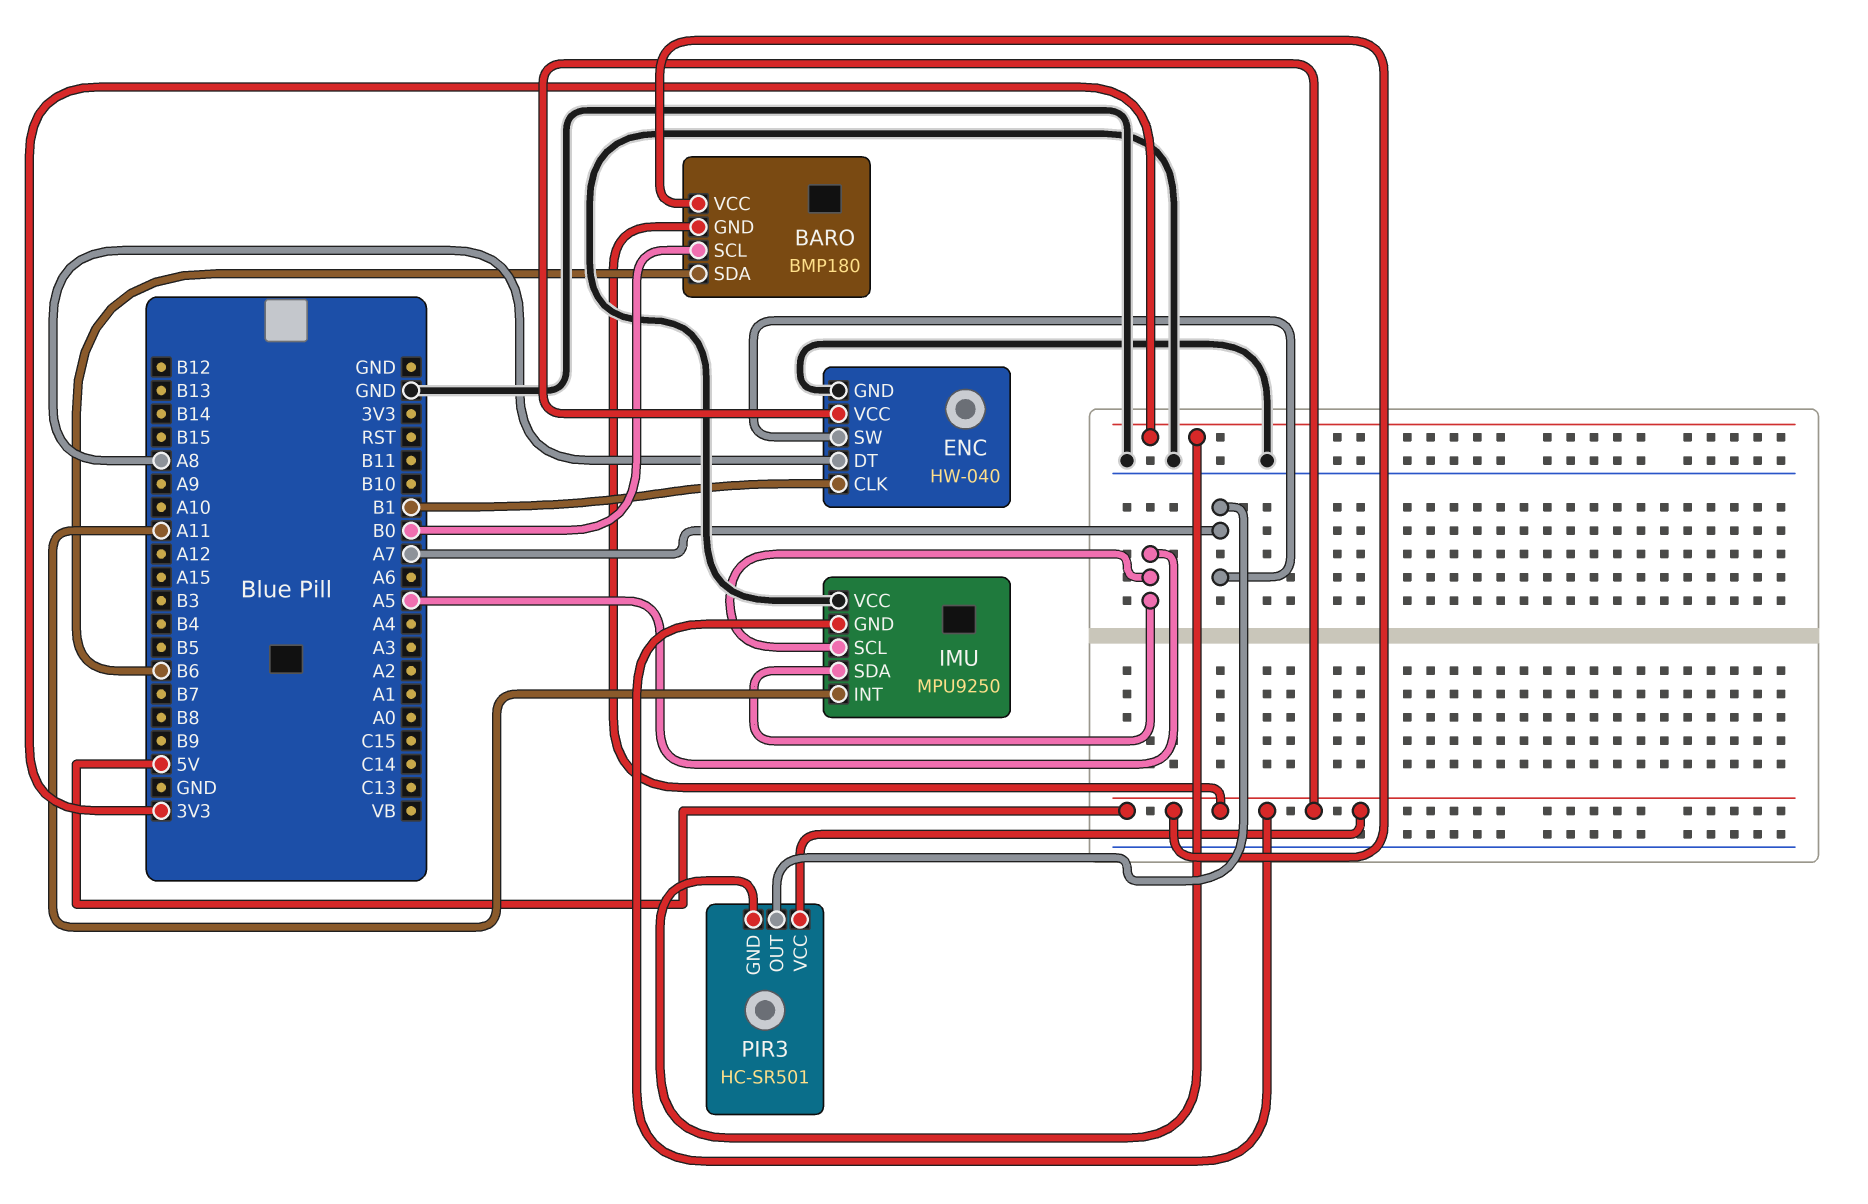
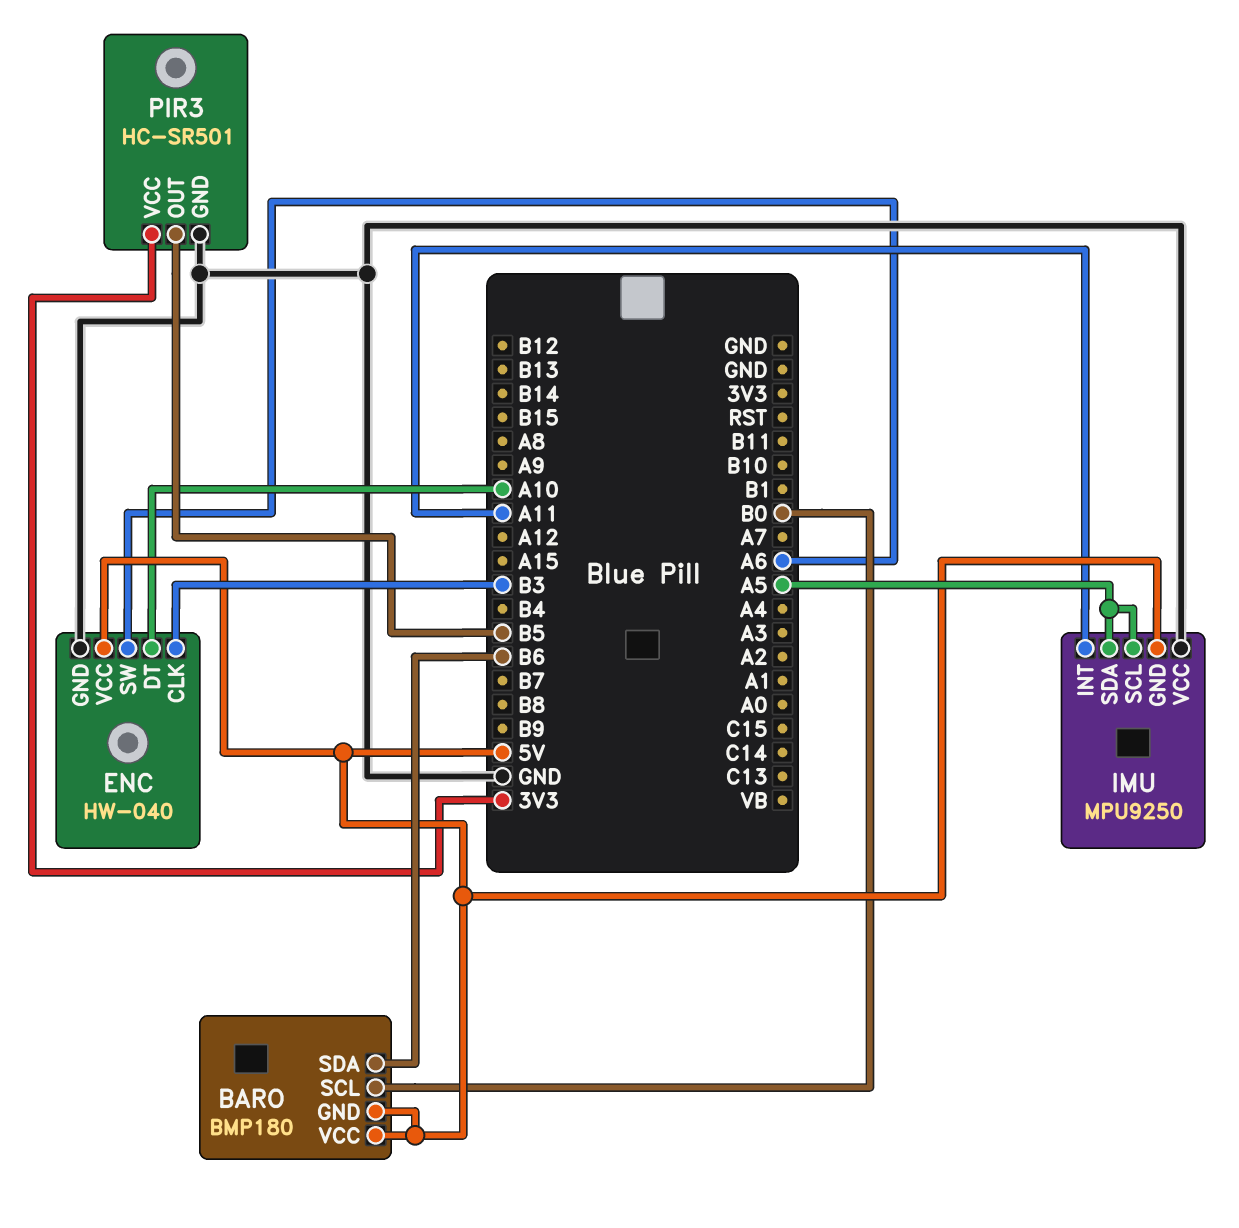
ENC pin CLK: B1 -> B3
ENC pin DT: A8 -> A10
ENC pin SW: A7 -> A6
PIR3 pin GND: 3V3 -> GND
PIR3 pin OUT: A7 -> B5
PIR3 pin VCC: 5V -> 3V3

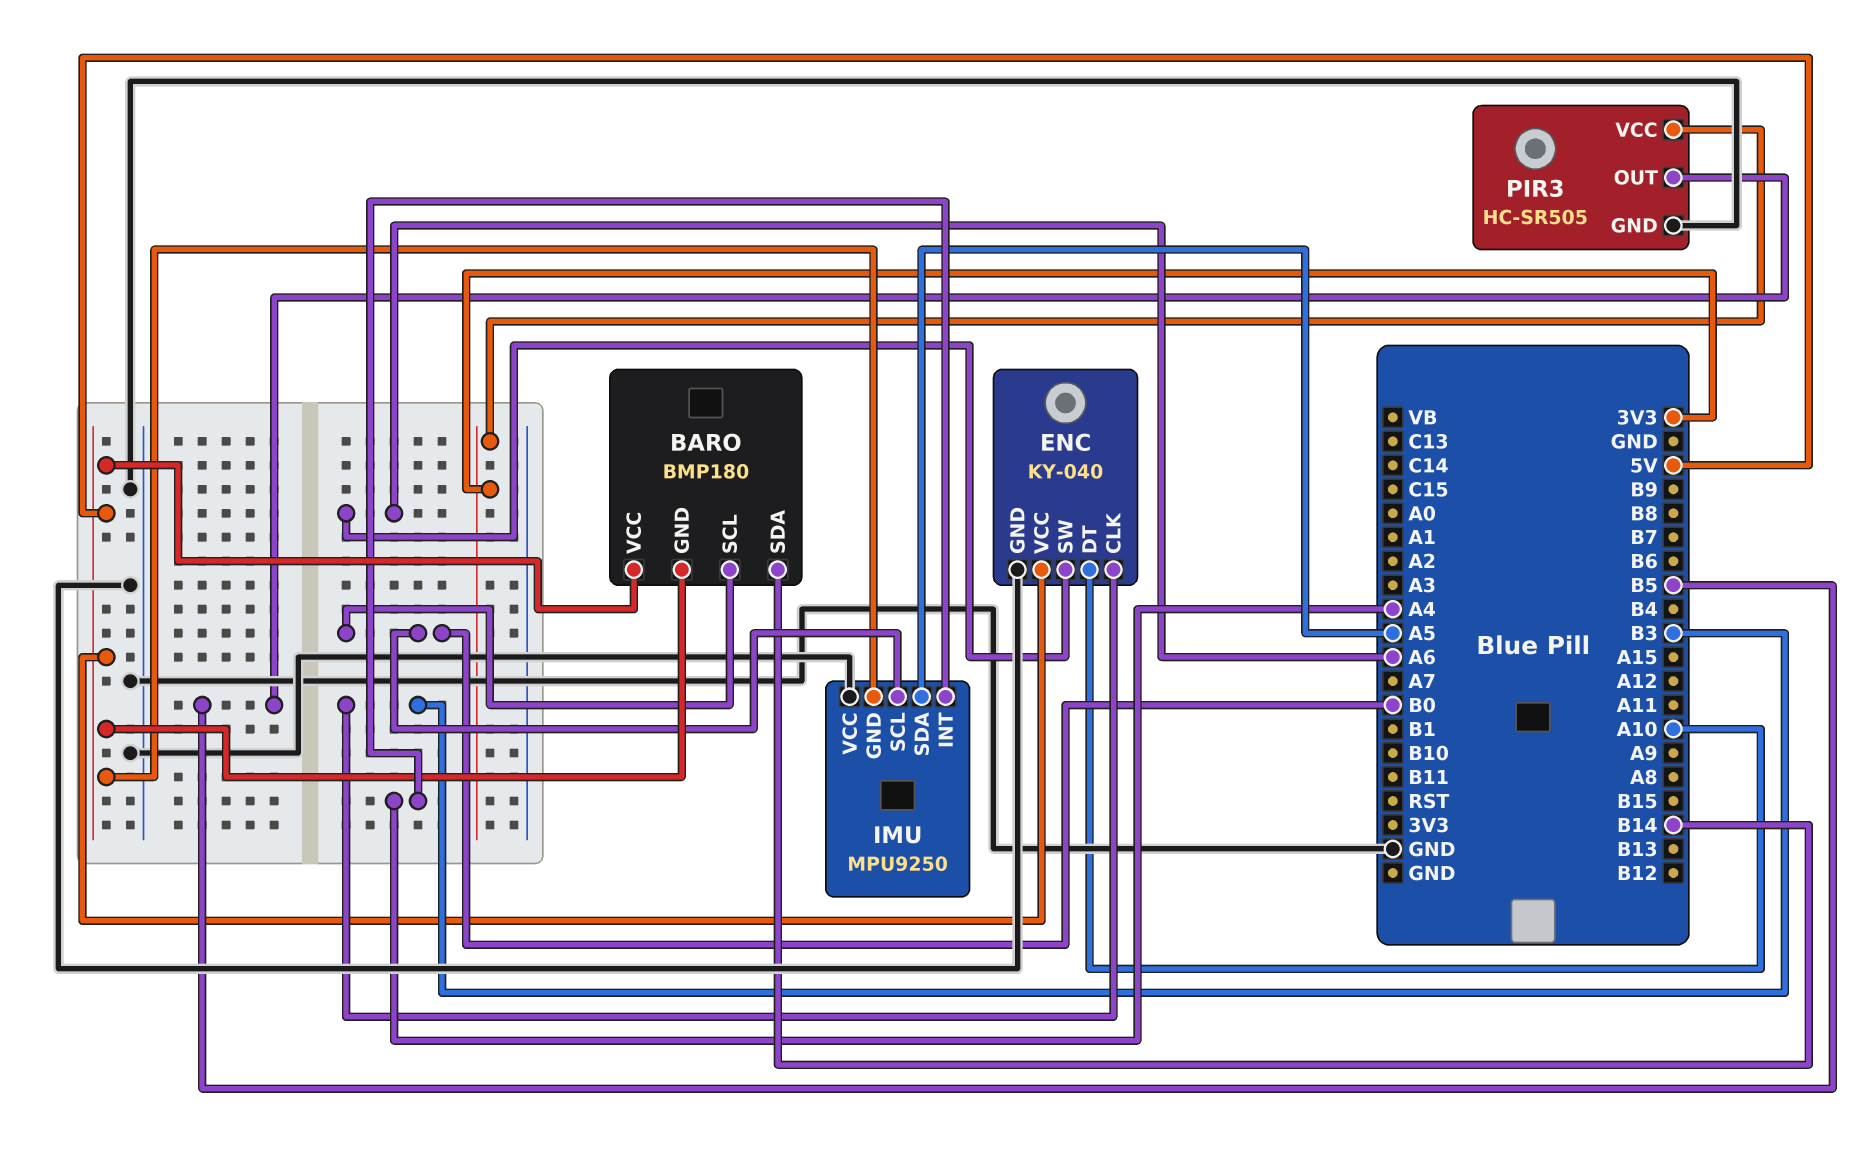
BARO pin SDA: B6 -> B14
ENC: HW-040 -> KY-040
IMU pin INT: A11 -> A4
IMU pin SCL: A5 -> B0
PIR3: HC-SR501 -> HC-SR505

